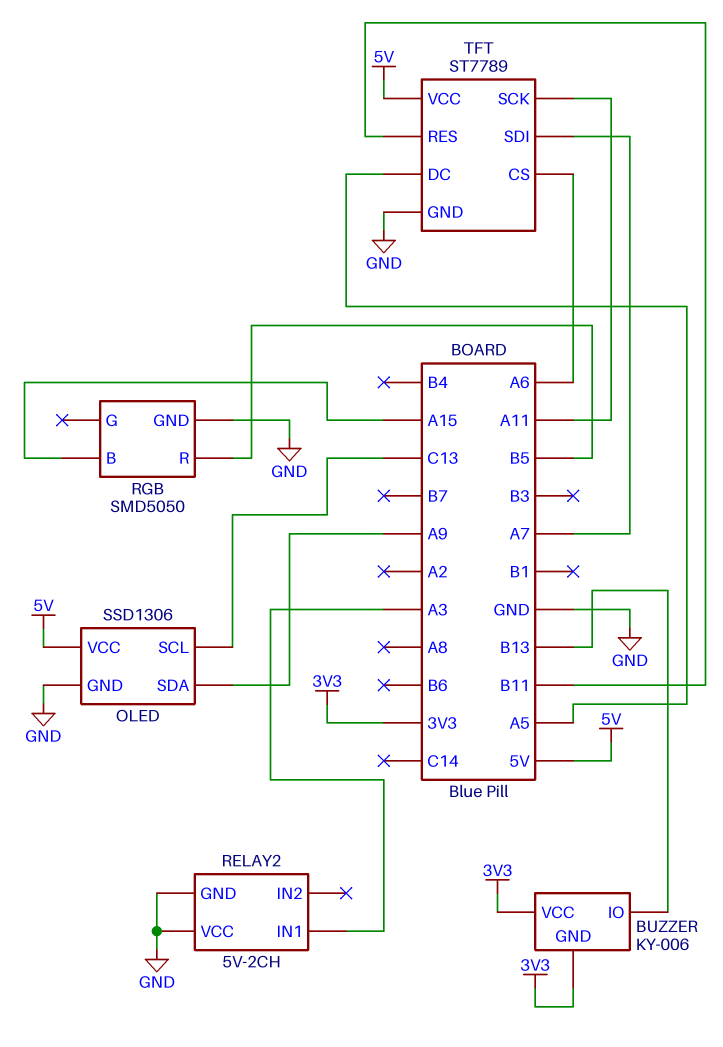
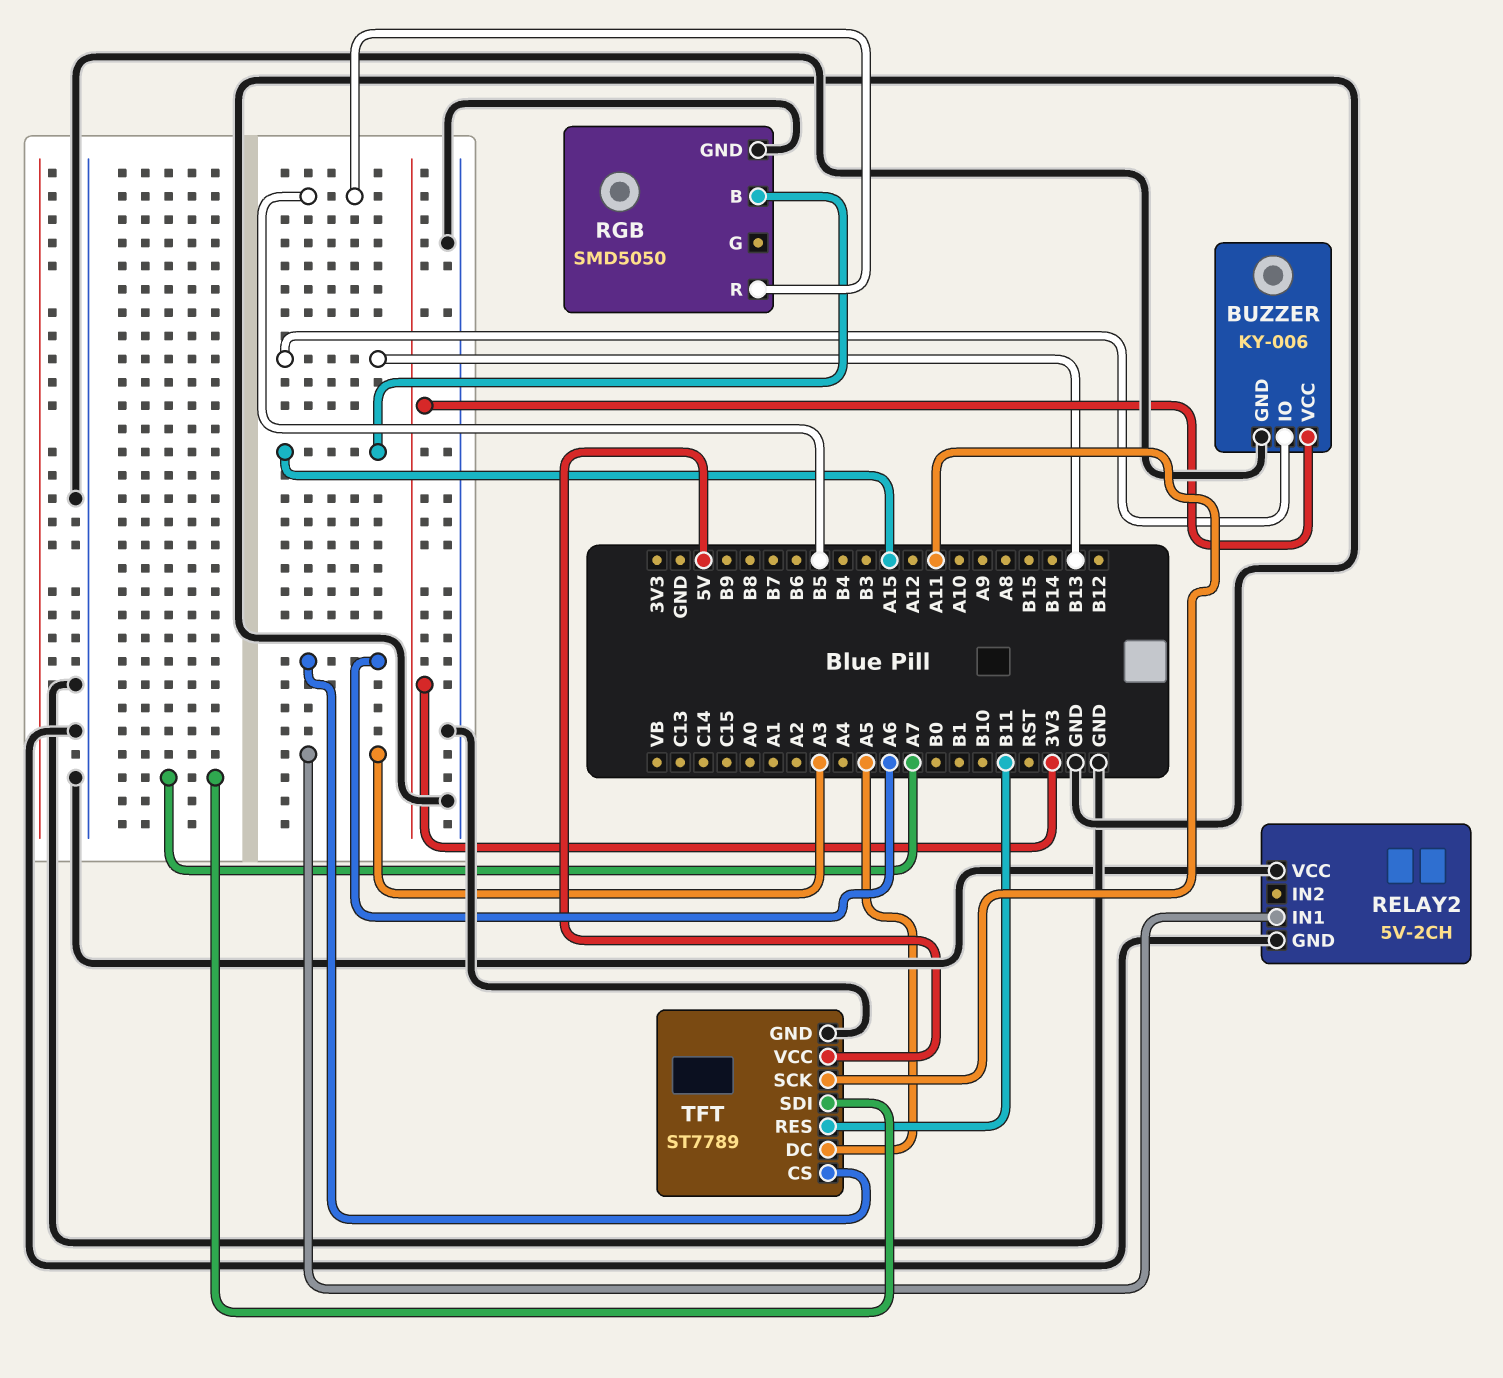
BUZZER pin GND: 3V3 -> GND
OLED: SSD1306 -> none
OLED pin GND: GND -> none
OLED pin SCL: C13 -> none
OLED pin SDA: A9 -> none
OLED pin VCC: 5V -> none

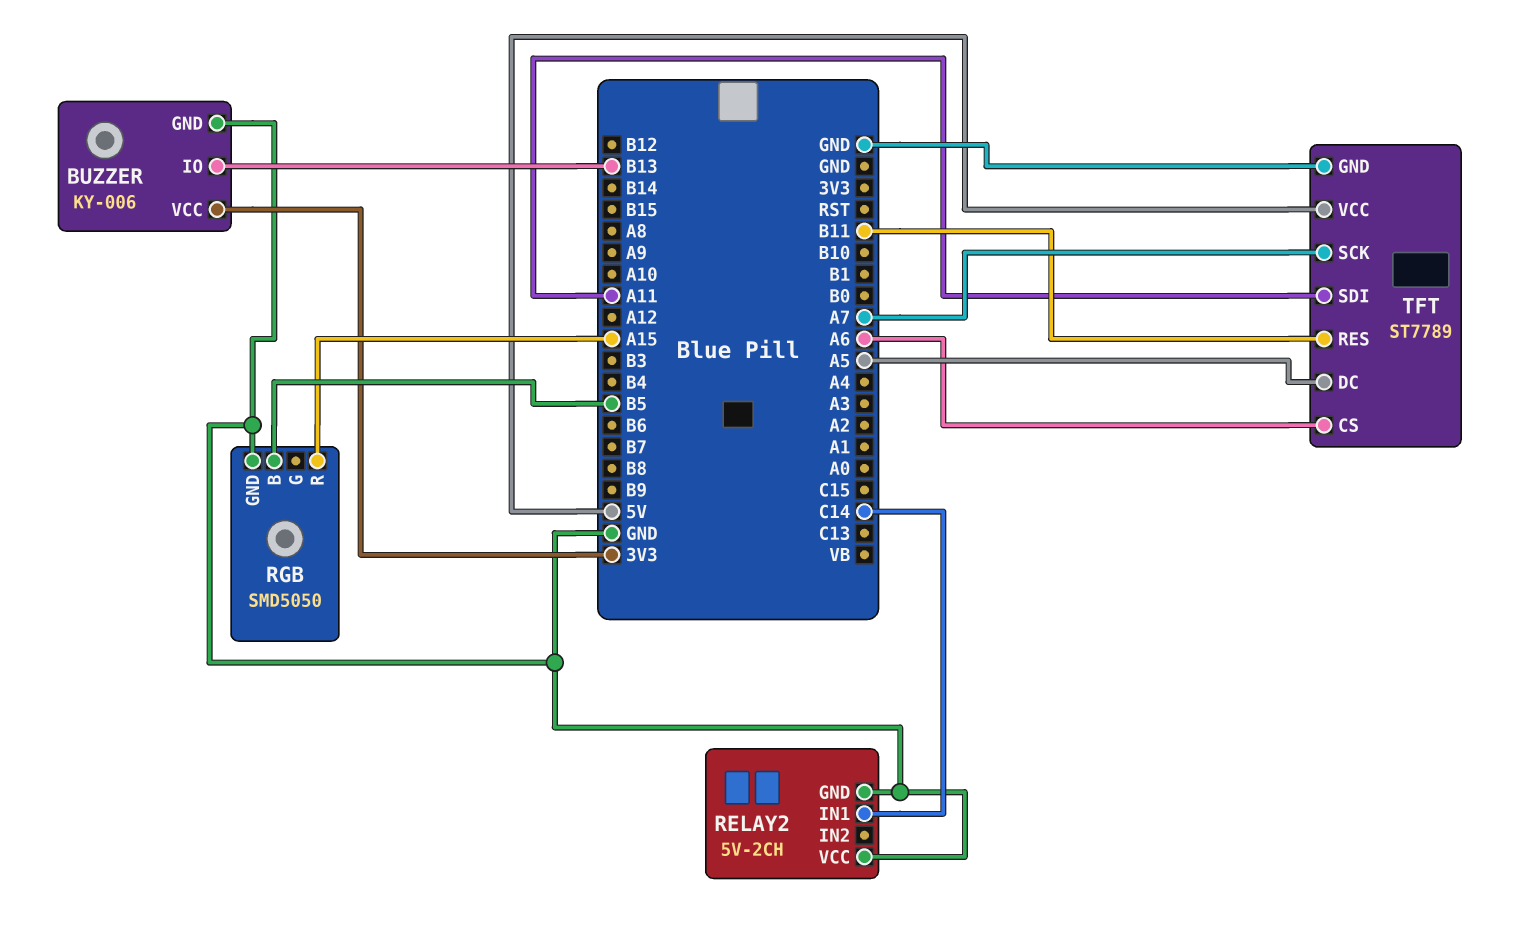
RELAY2 pin IN1: A3 -> C14
RGB pin B: A15 -> B5
RGB pin R: B5 -> A15
TFT pin SCK: A11 -> A7
TFT pin SDI: A7 -> A11

